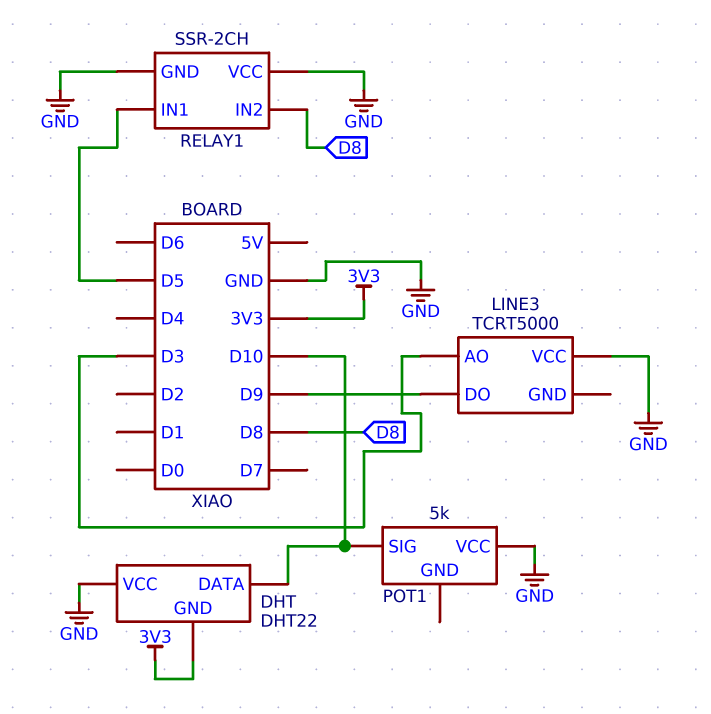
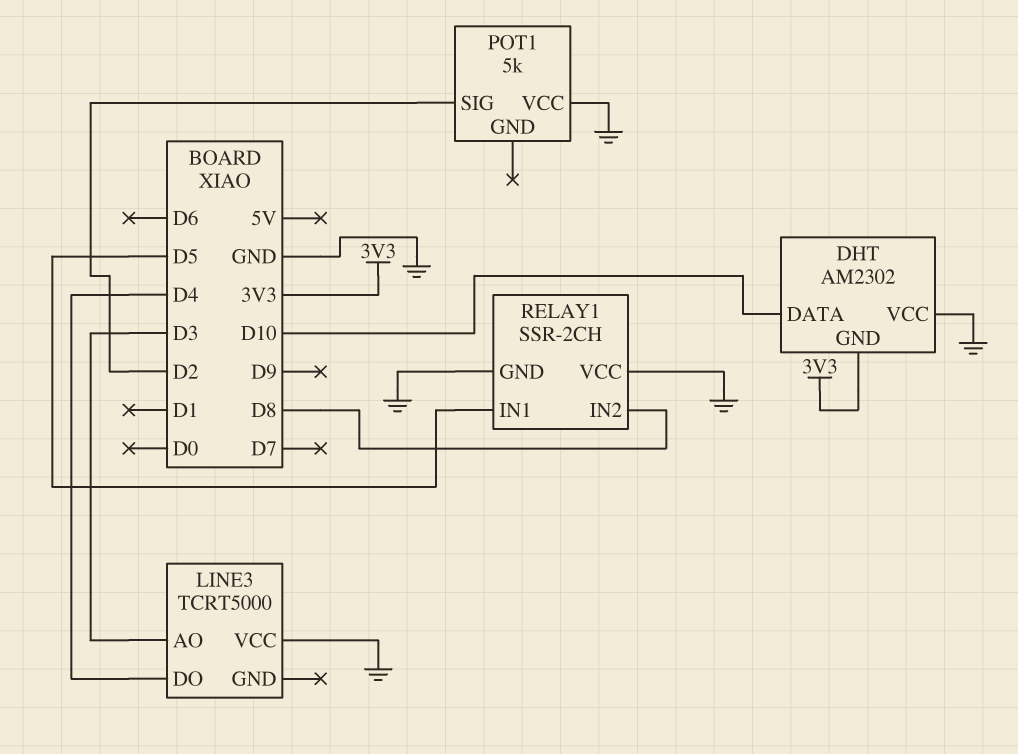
DHT: DHT22 -> AM2302
LINE3 pin DO: D9 -> D4
POT1 pin SIG: D10 -> D2

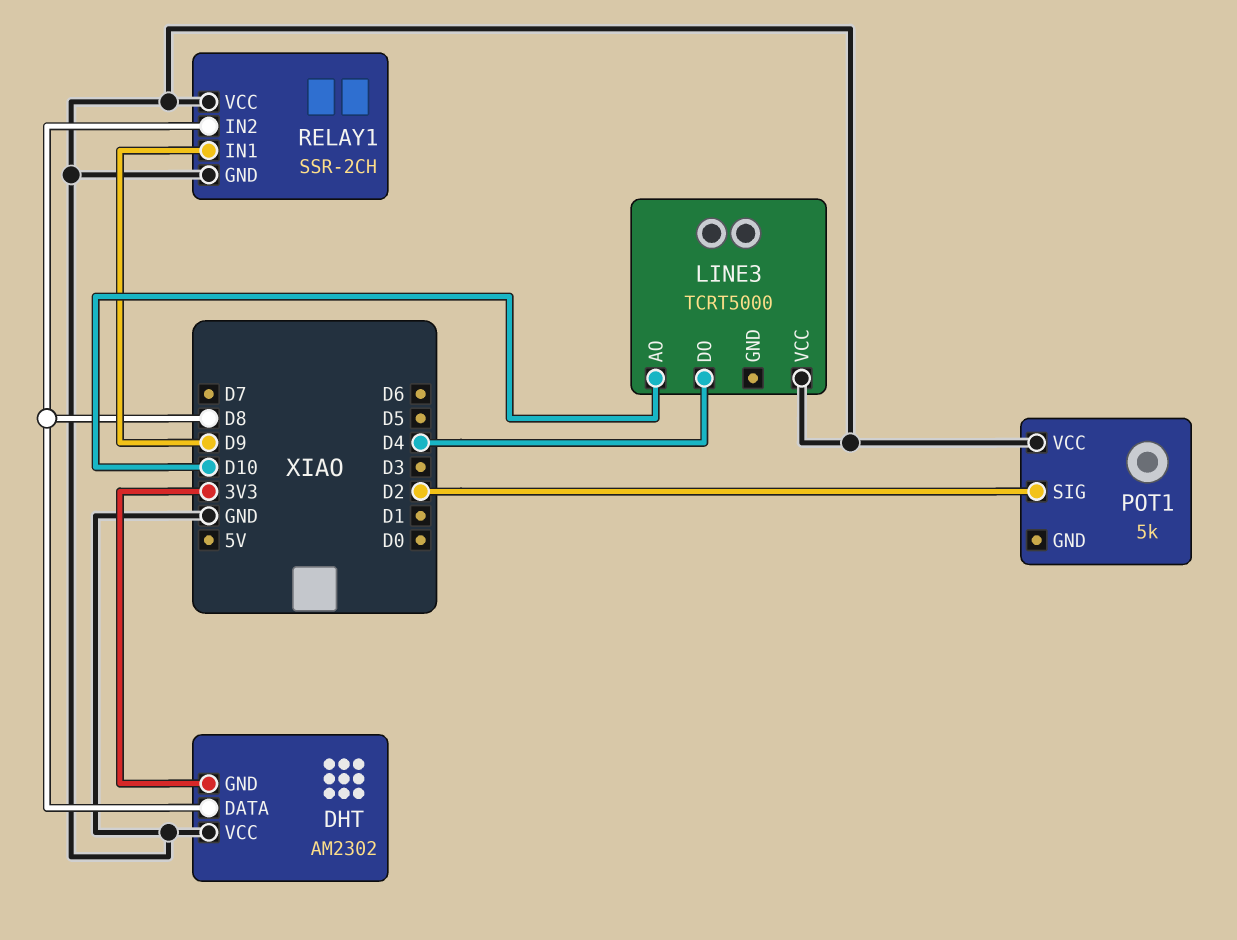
DHT pin DATA: D10 -> D8
LINE3 pin AO: D3 -> D10
RELAY1 pin IN1: D5 -> D9

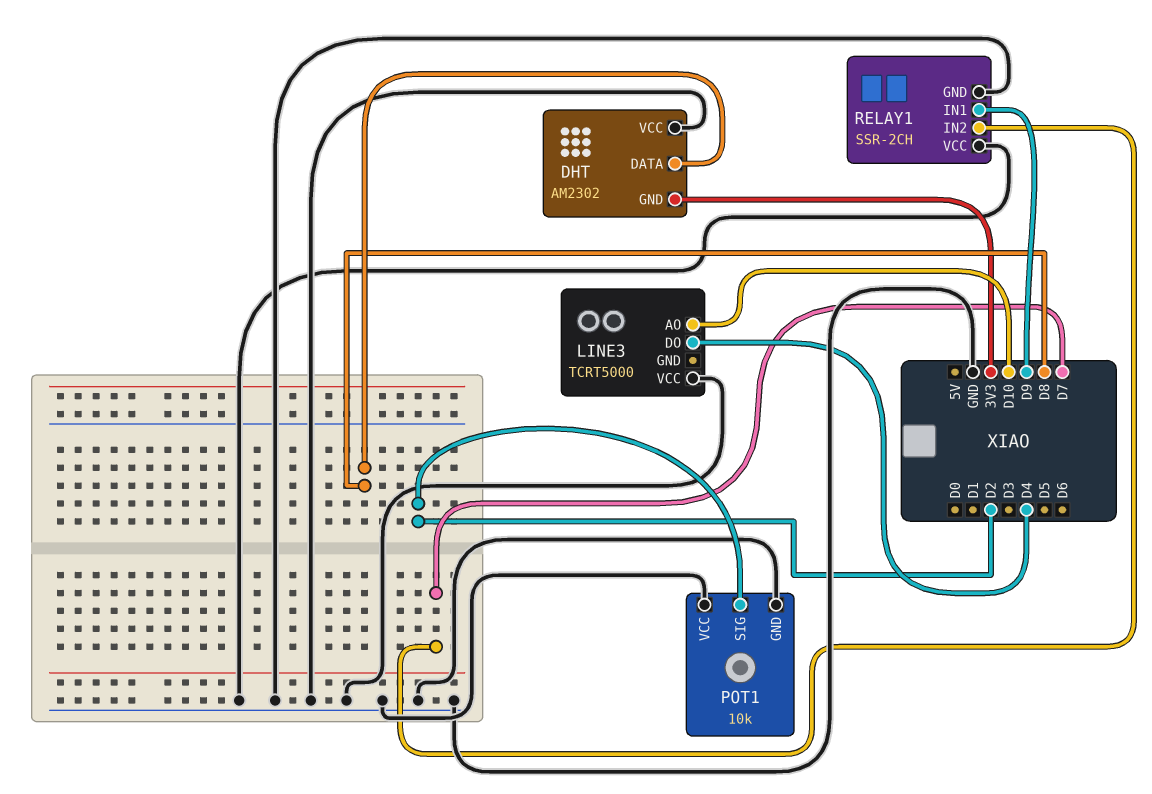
POT1: 5k -> 10k
POT1 pin GND: none -> GND
RELAY1 pin IN2: D8 -> D7

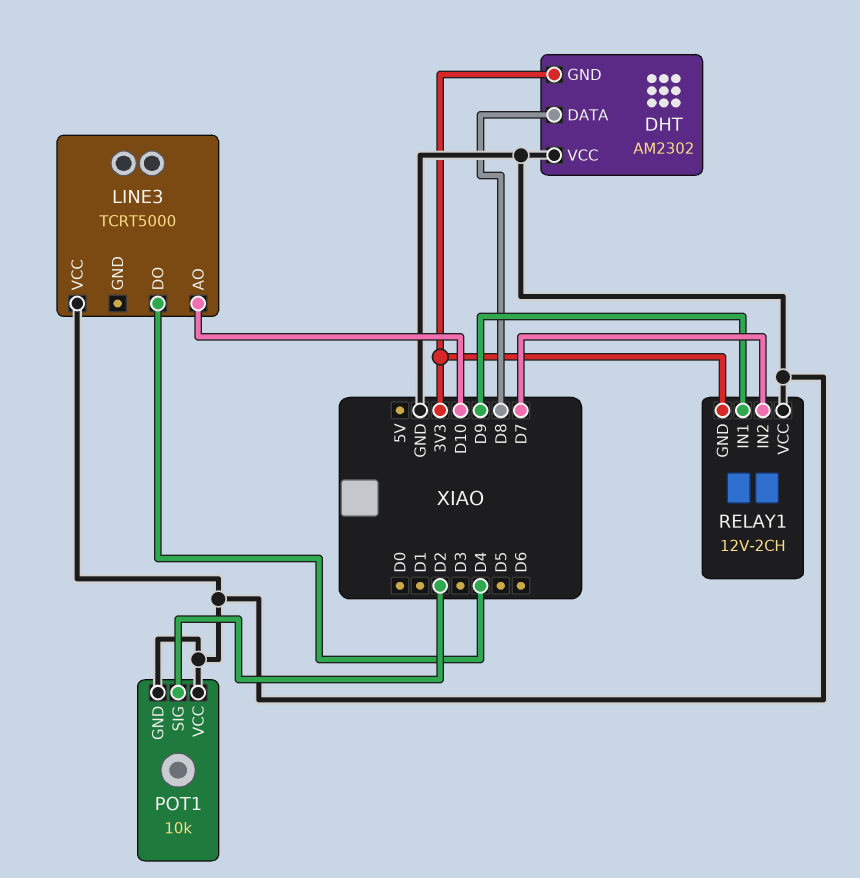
RELAY1: SSR-2CH -> 12V-2CH
RELAY1 pin GND: GND -> 3V3

